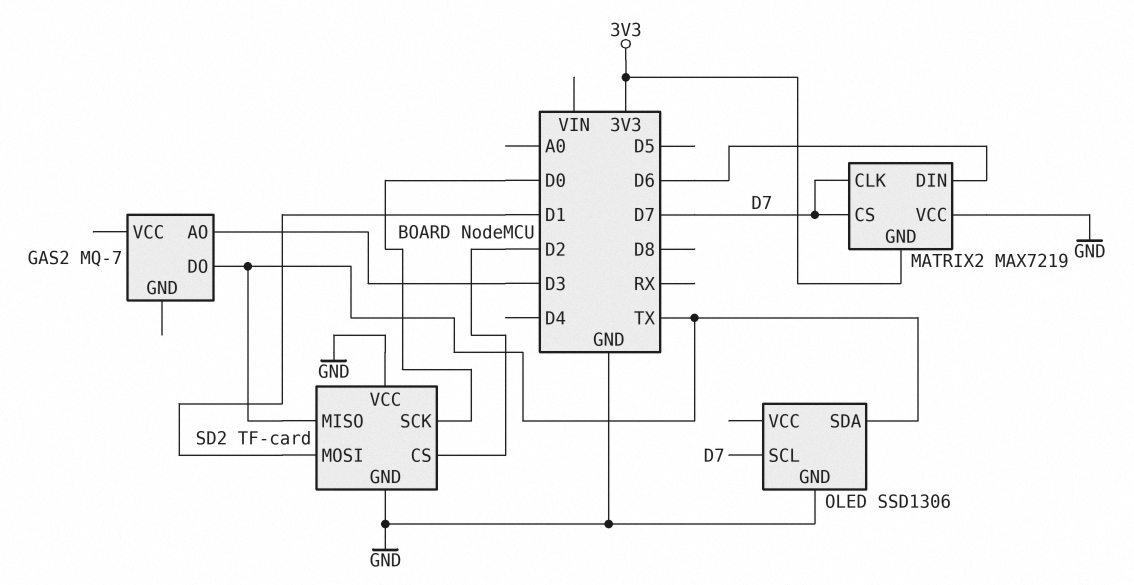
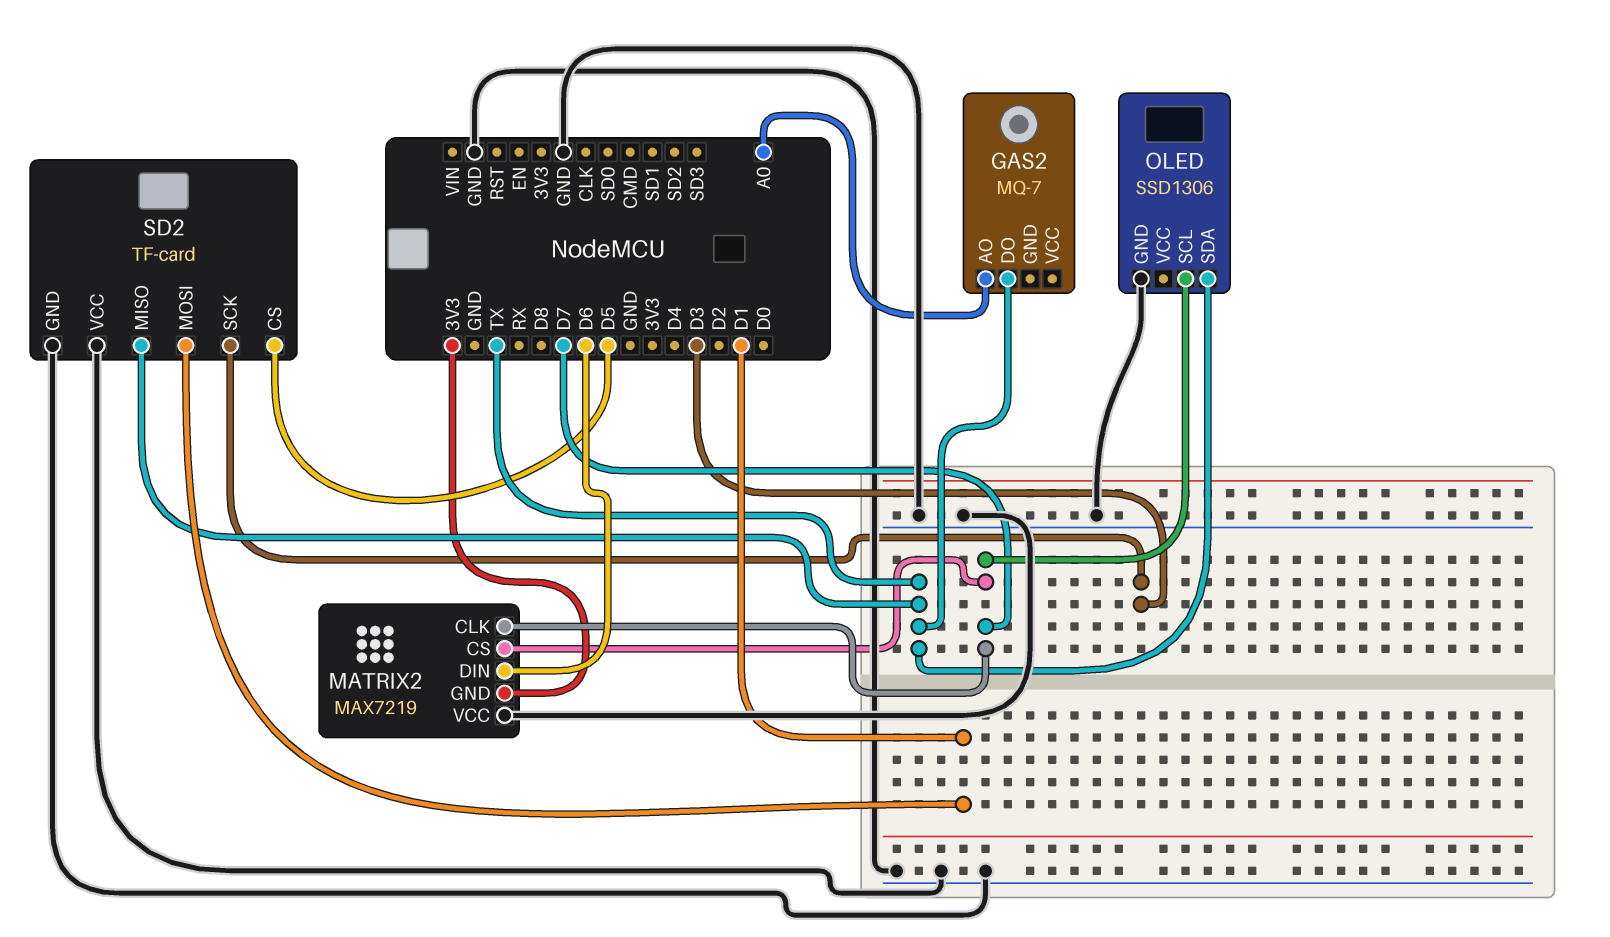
GAS2 pin AO: D3 -> A0
SD2 pin CS: D2 -> D5
SD2 pin SCK: D0 -> D3

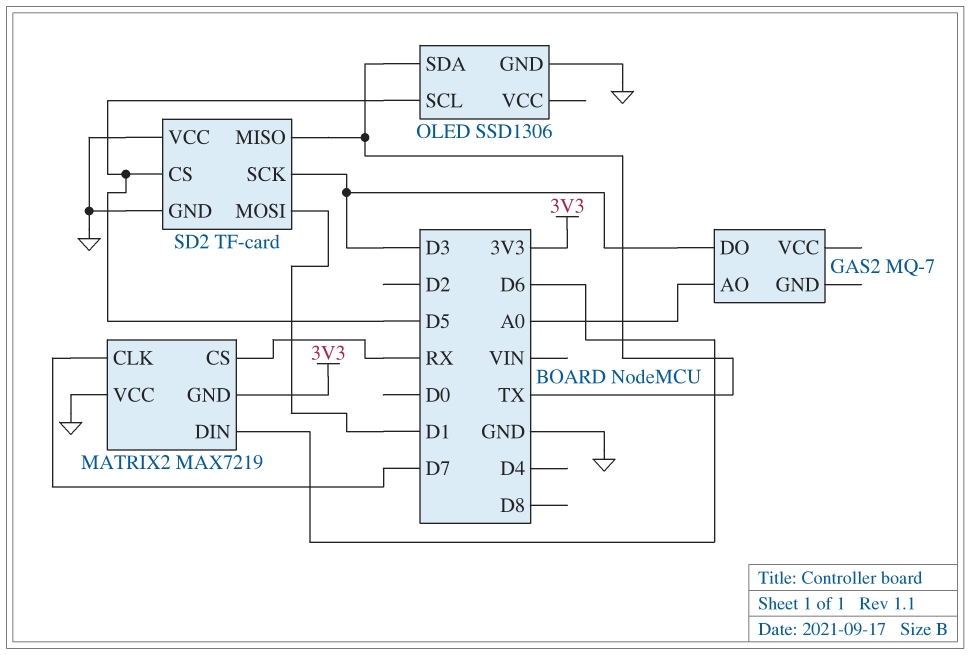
GAS2 pin DO: TX -> D3
MATRIX2 pin CS: D7 -> RX
OLED pin SCL: D7 -> D5

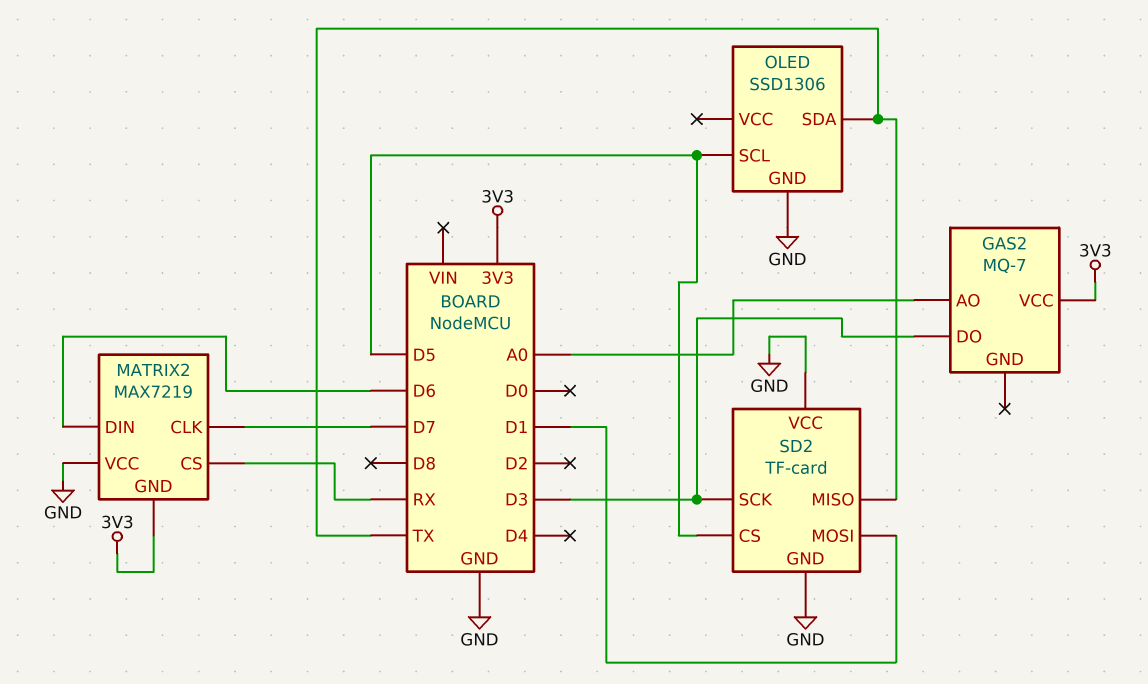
GAS2 pin VCC: none -> 3V3

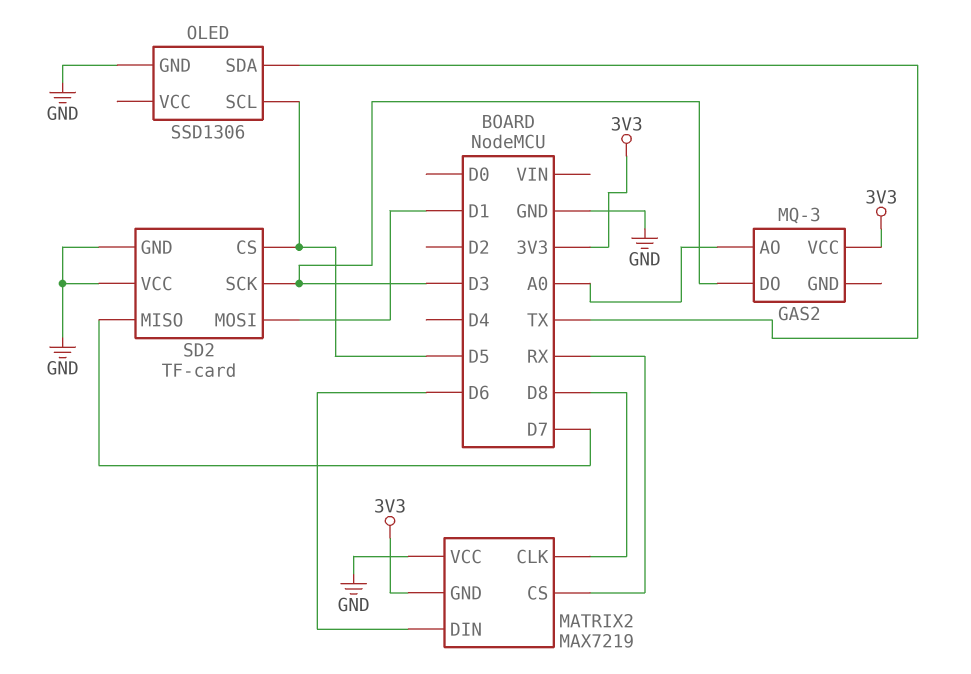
GAS2: MQ-7 -> MQ-3
MATRIX2 pin CLK: D7 -> D8
SD2 pin MISO: TX -> D7

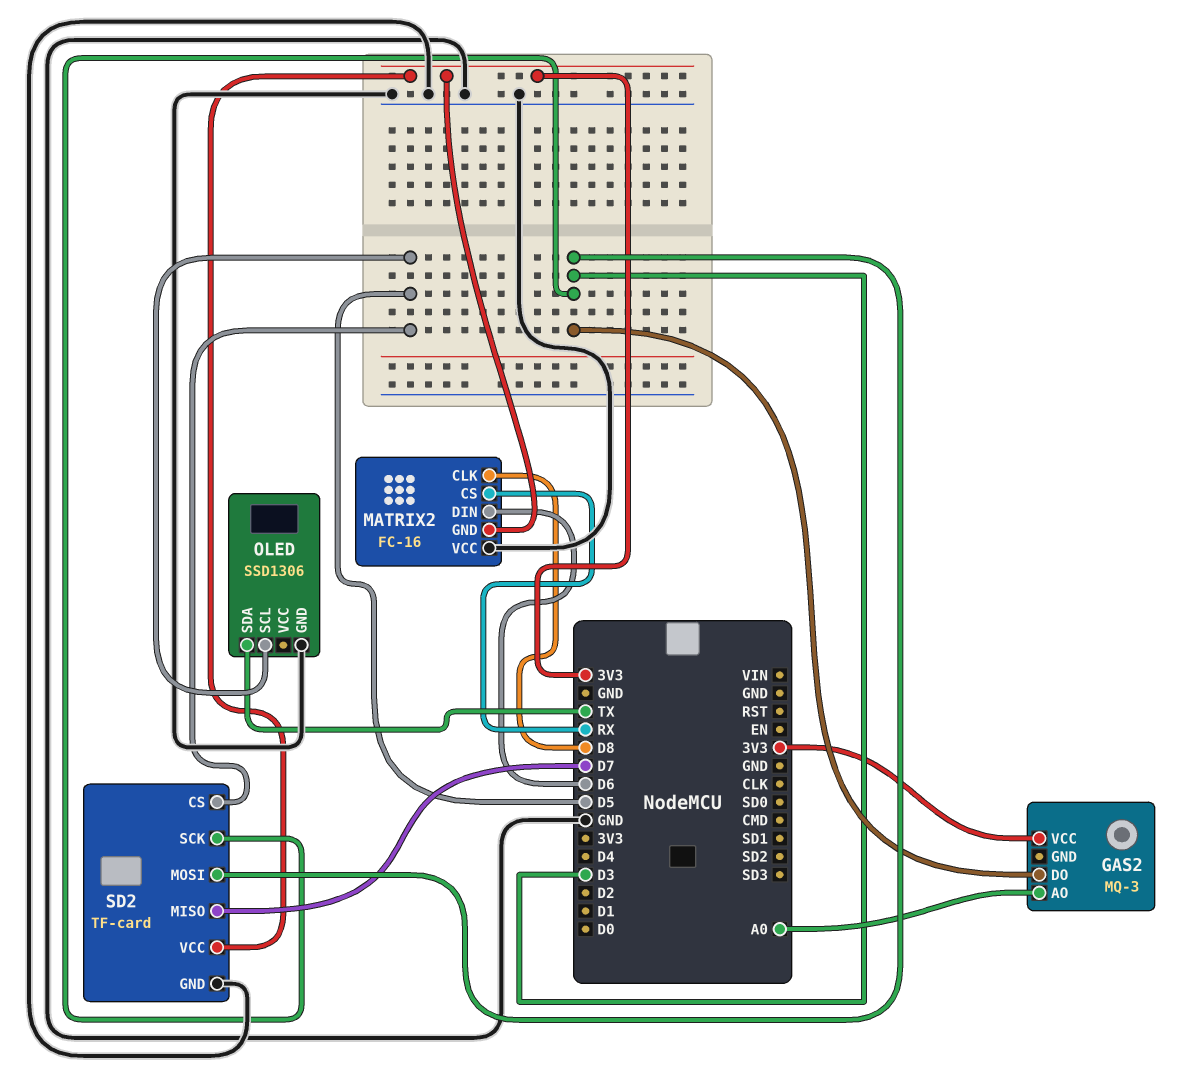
MATRIX2: MAX7219 -> FC-16
SD2 pin MOSI: D1 -> D3
SD2 pin VCC: GND -> 3V3

